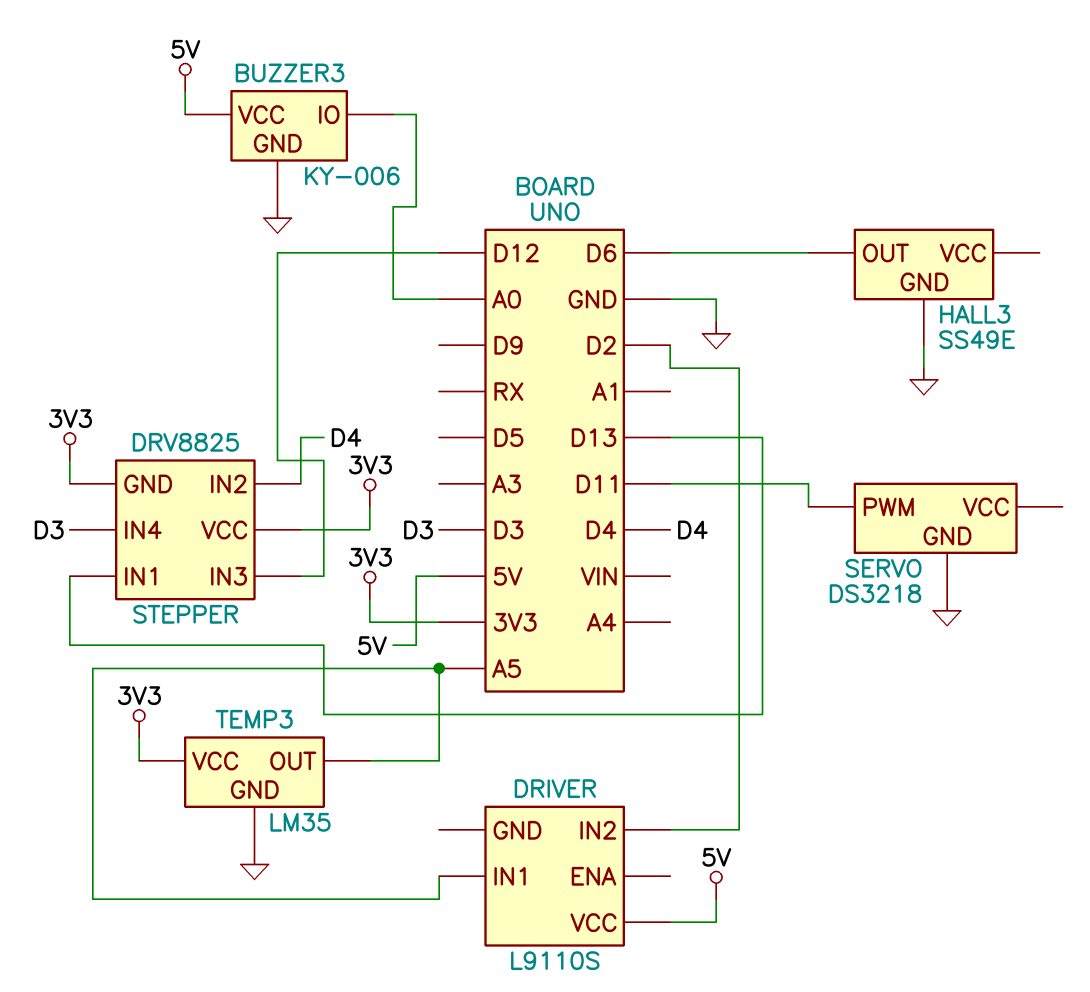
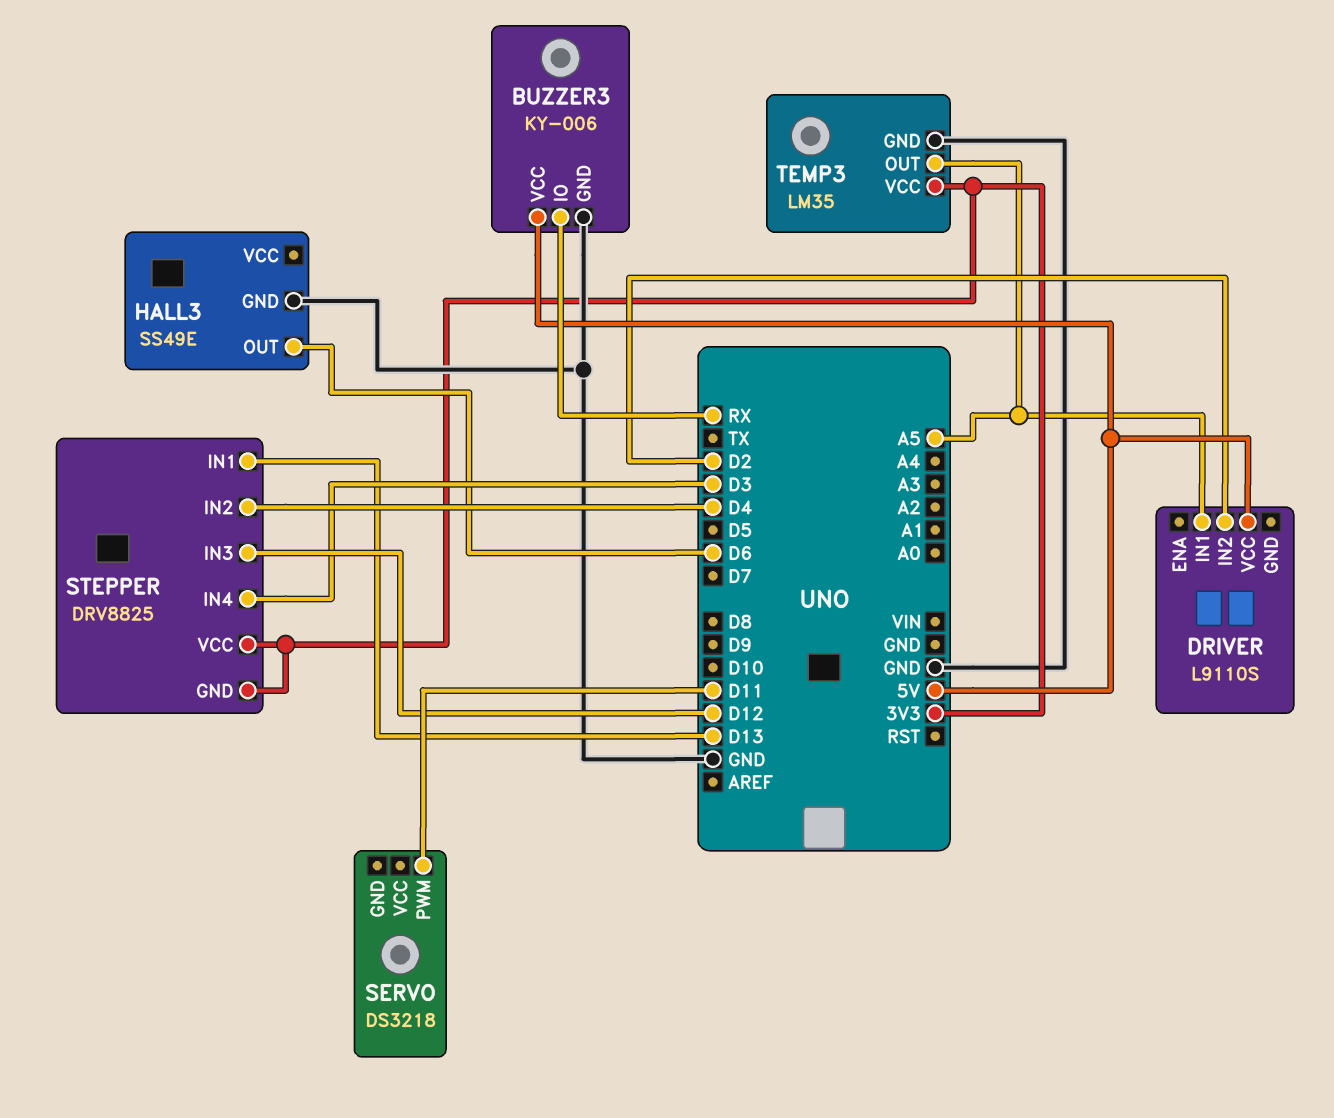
BUZZER3 pin IO: A0 -> RX
SERVO pin GND: GND -> none

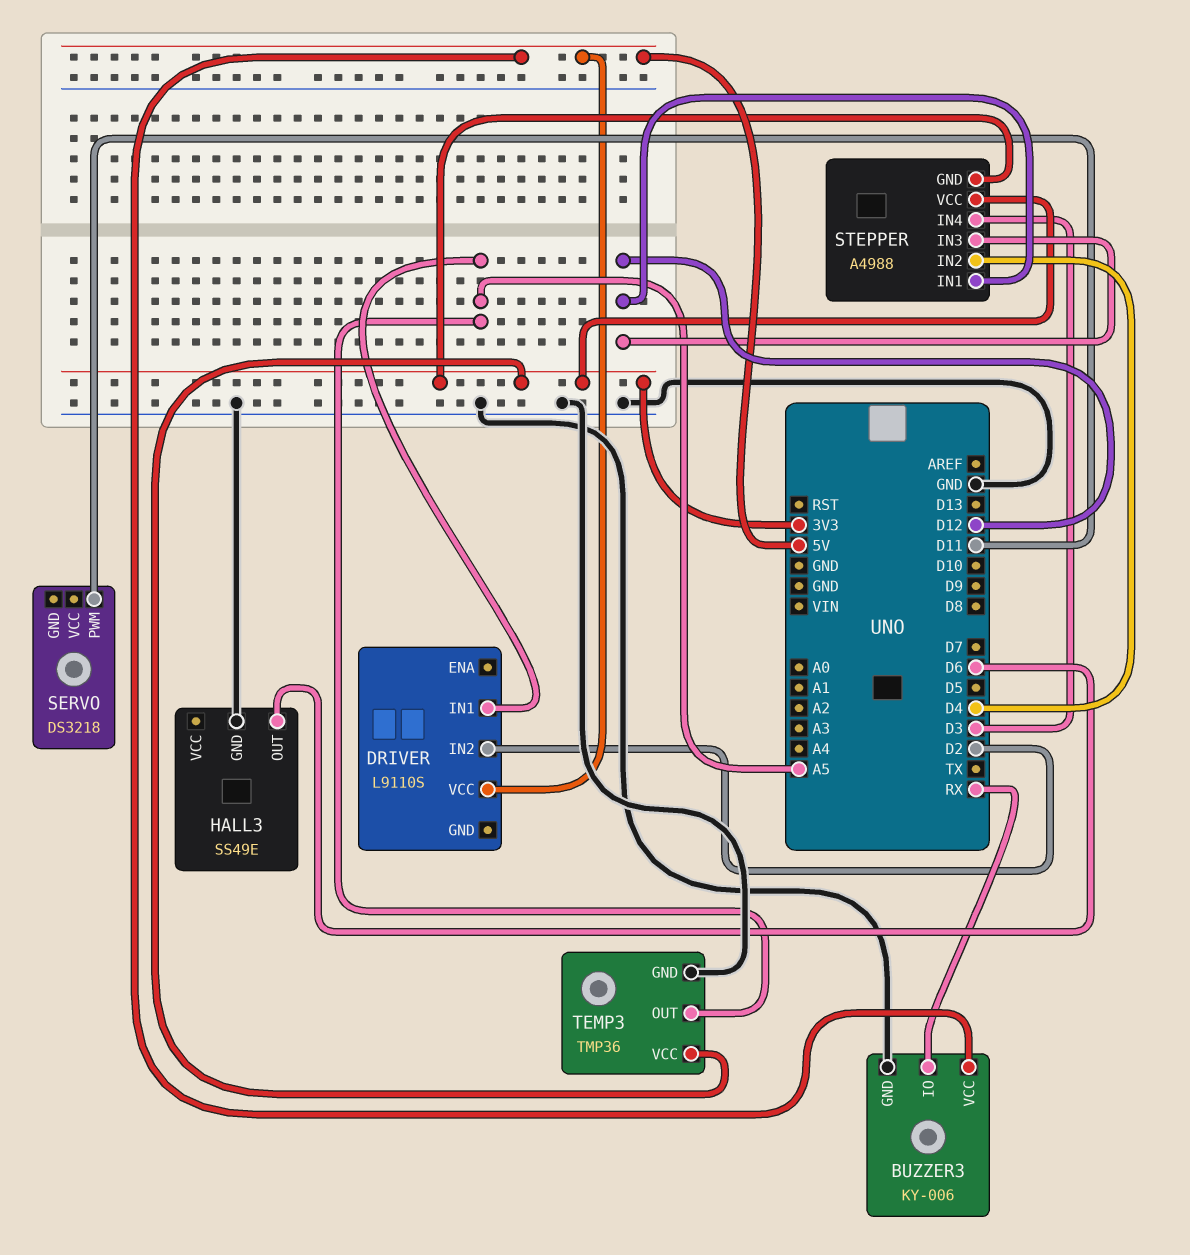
STEPPER: DRV8825 -> A4988
STEPPER pin IN1: D13 -> D12
TEMP3: LM35 -> TMP36

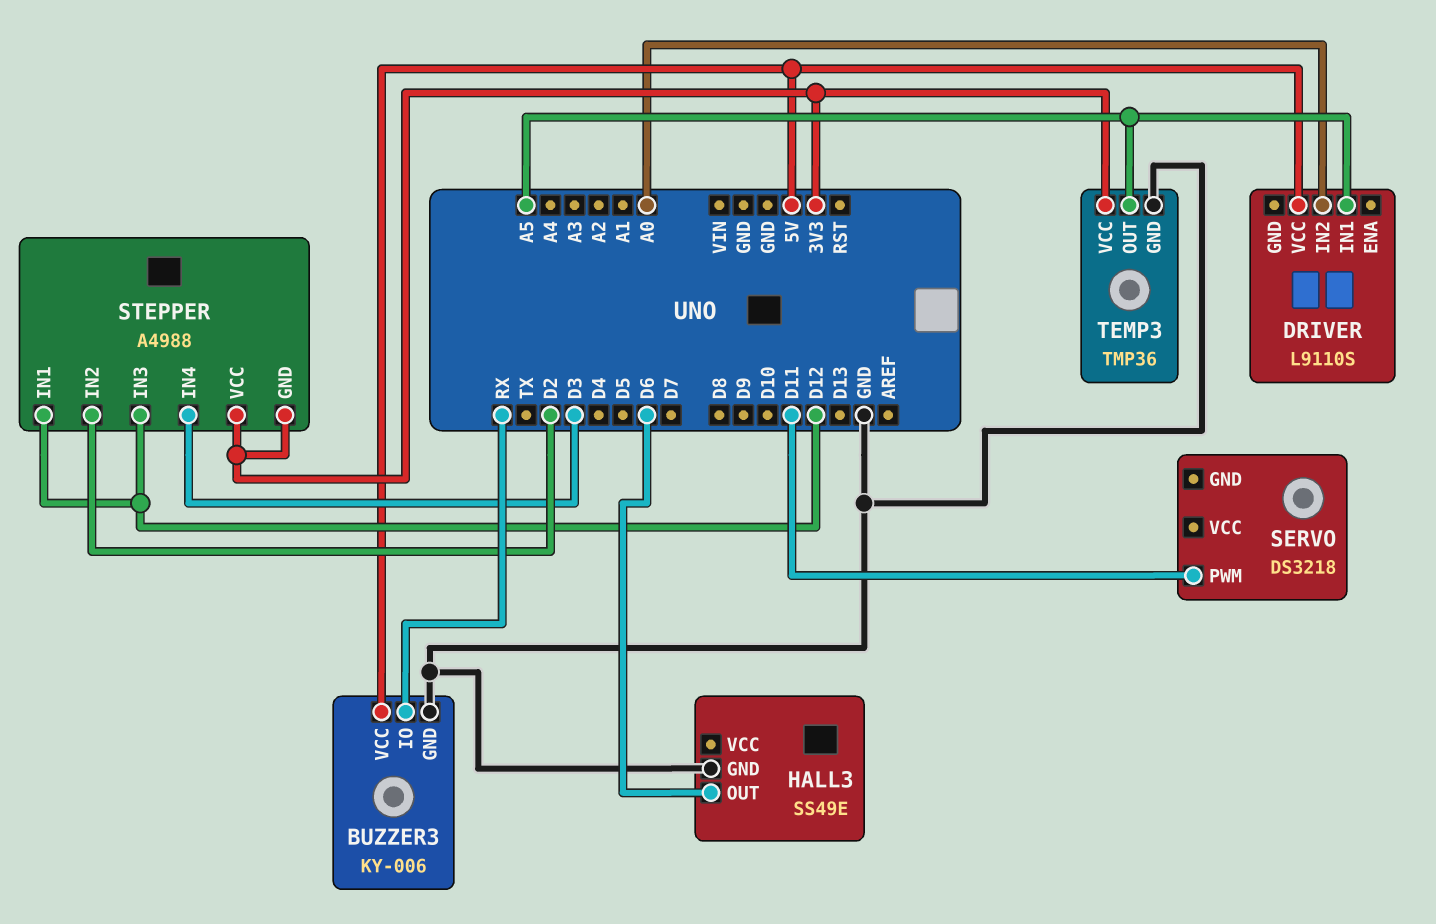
DRIVER pin IN2: D2 -> A0
STEPPER pin IN2: D4 -> D2

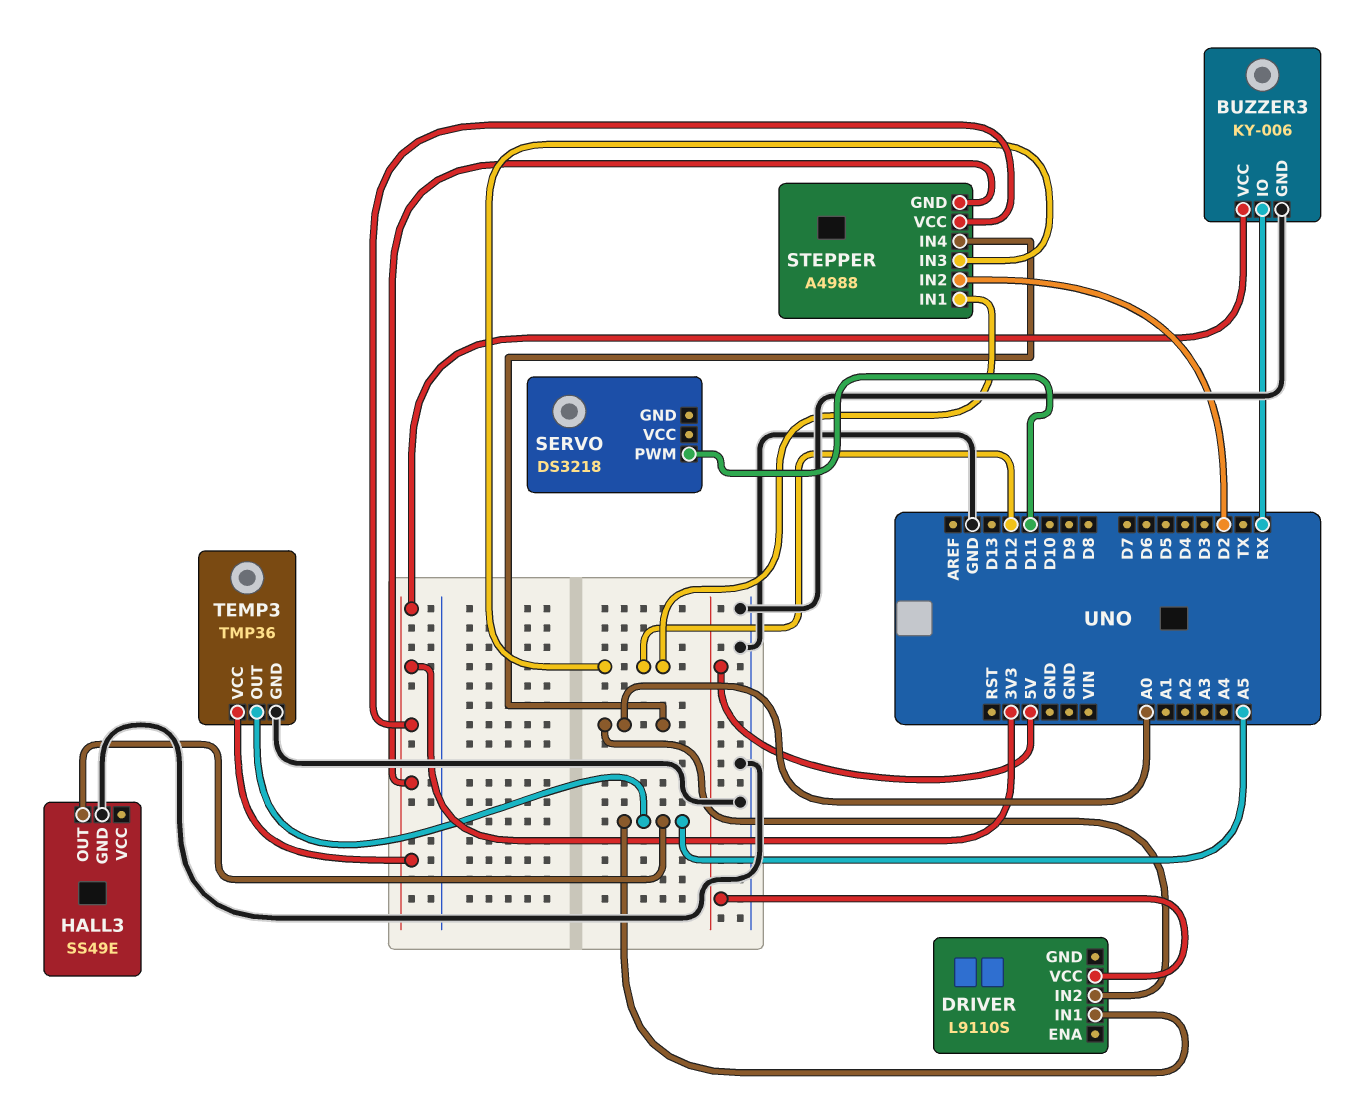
BUZZER3 pin VCC: 5V -> 3V3
HALL3 pin OUT: D6 -> A5
STEPPER pin IN4: D3 -> A0

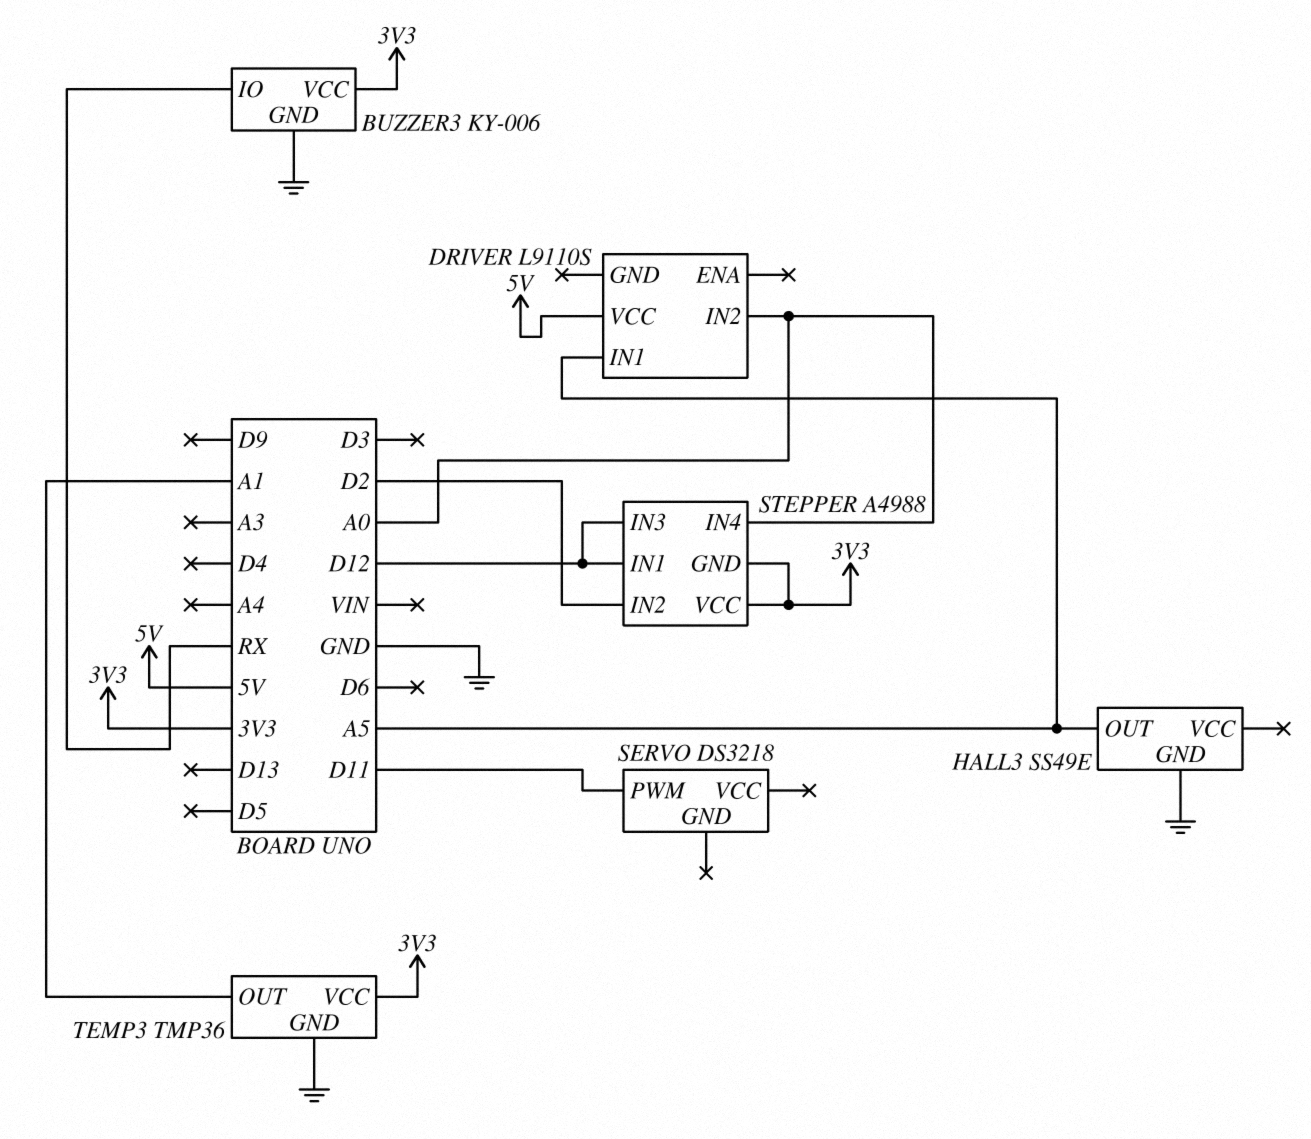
TEMP3 pin OUT: A5 -> A1

